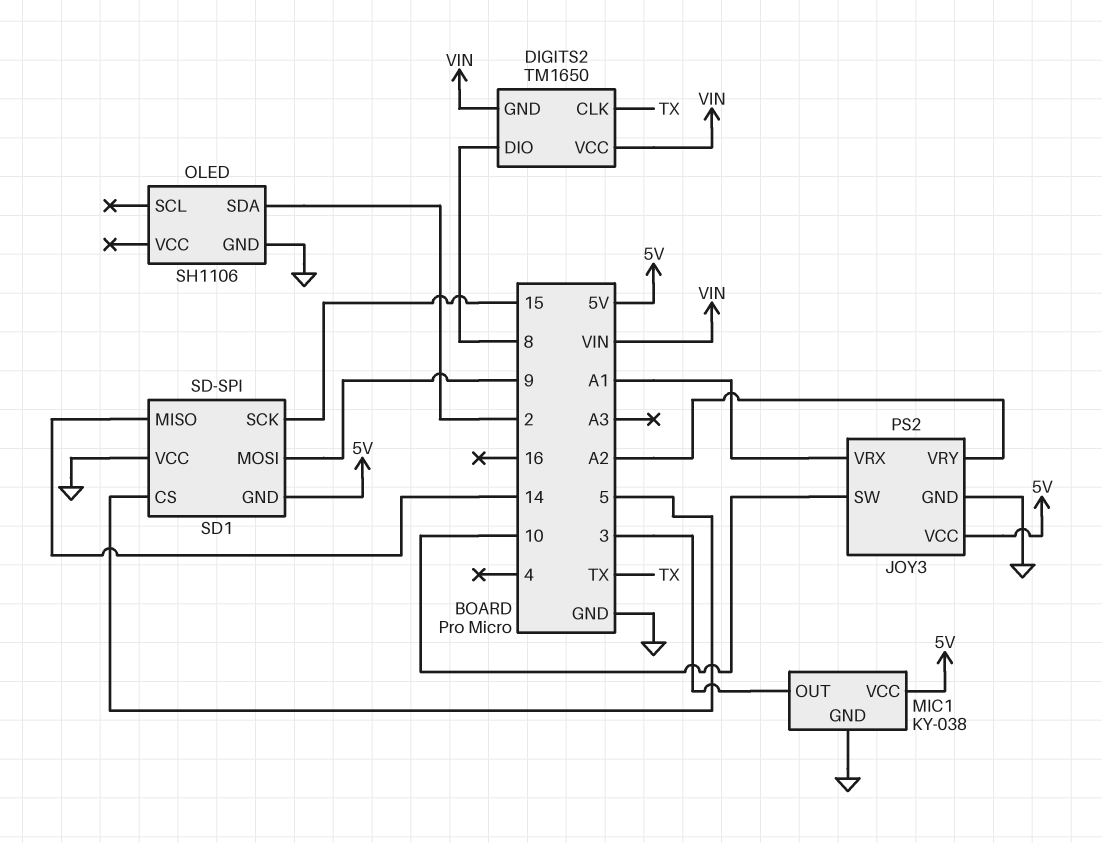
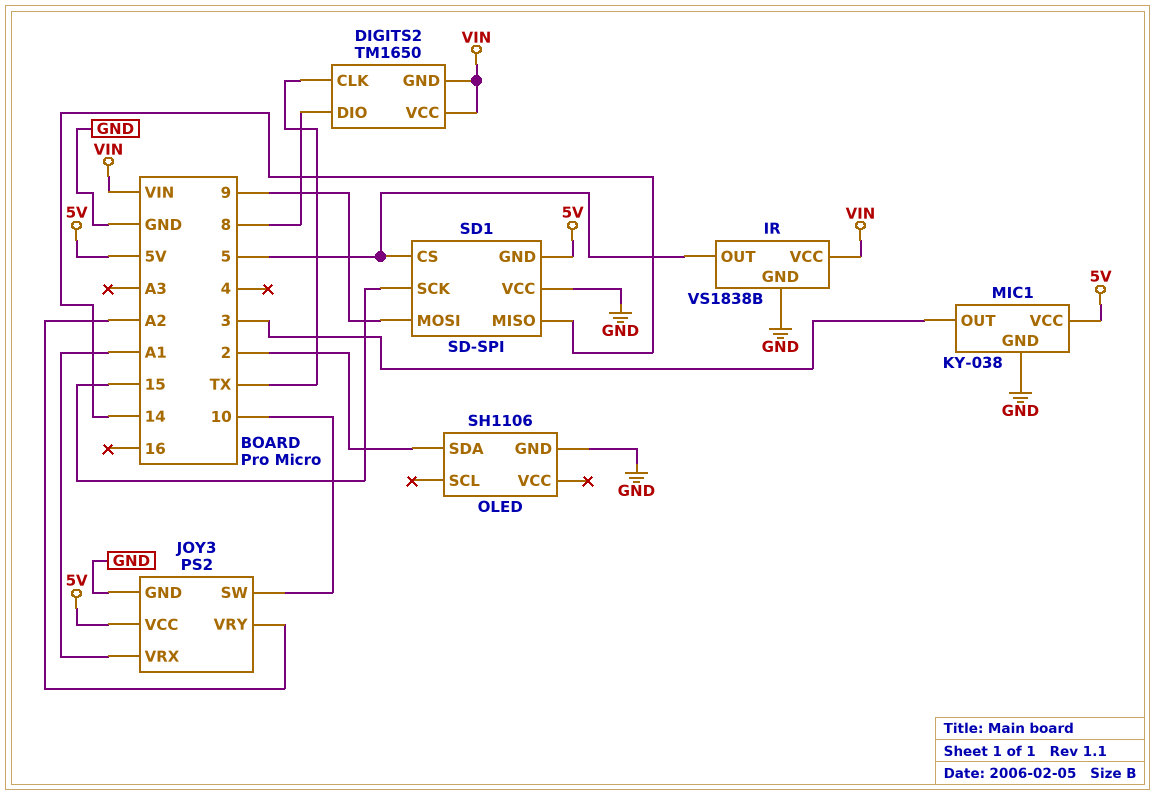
IR: none -> VS1838B
IR pin GND: none -> GND
IR pin OUT: none -> 5
IR pin VCC: none -> VIN

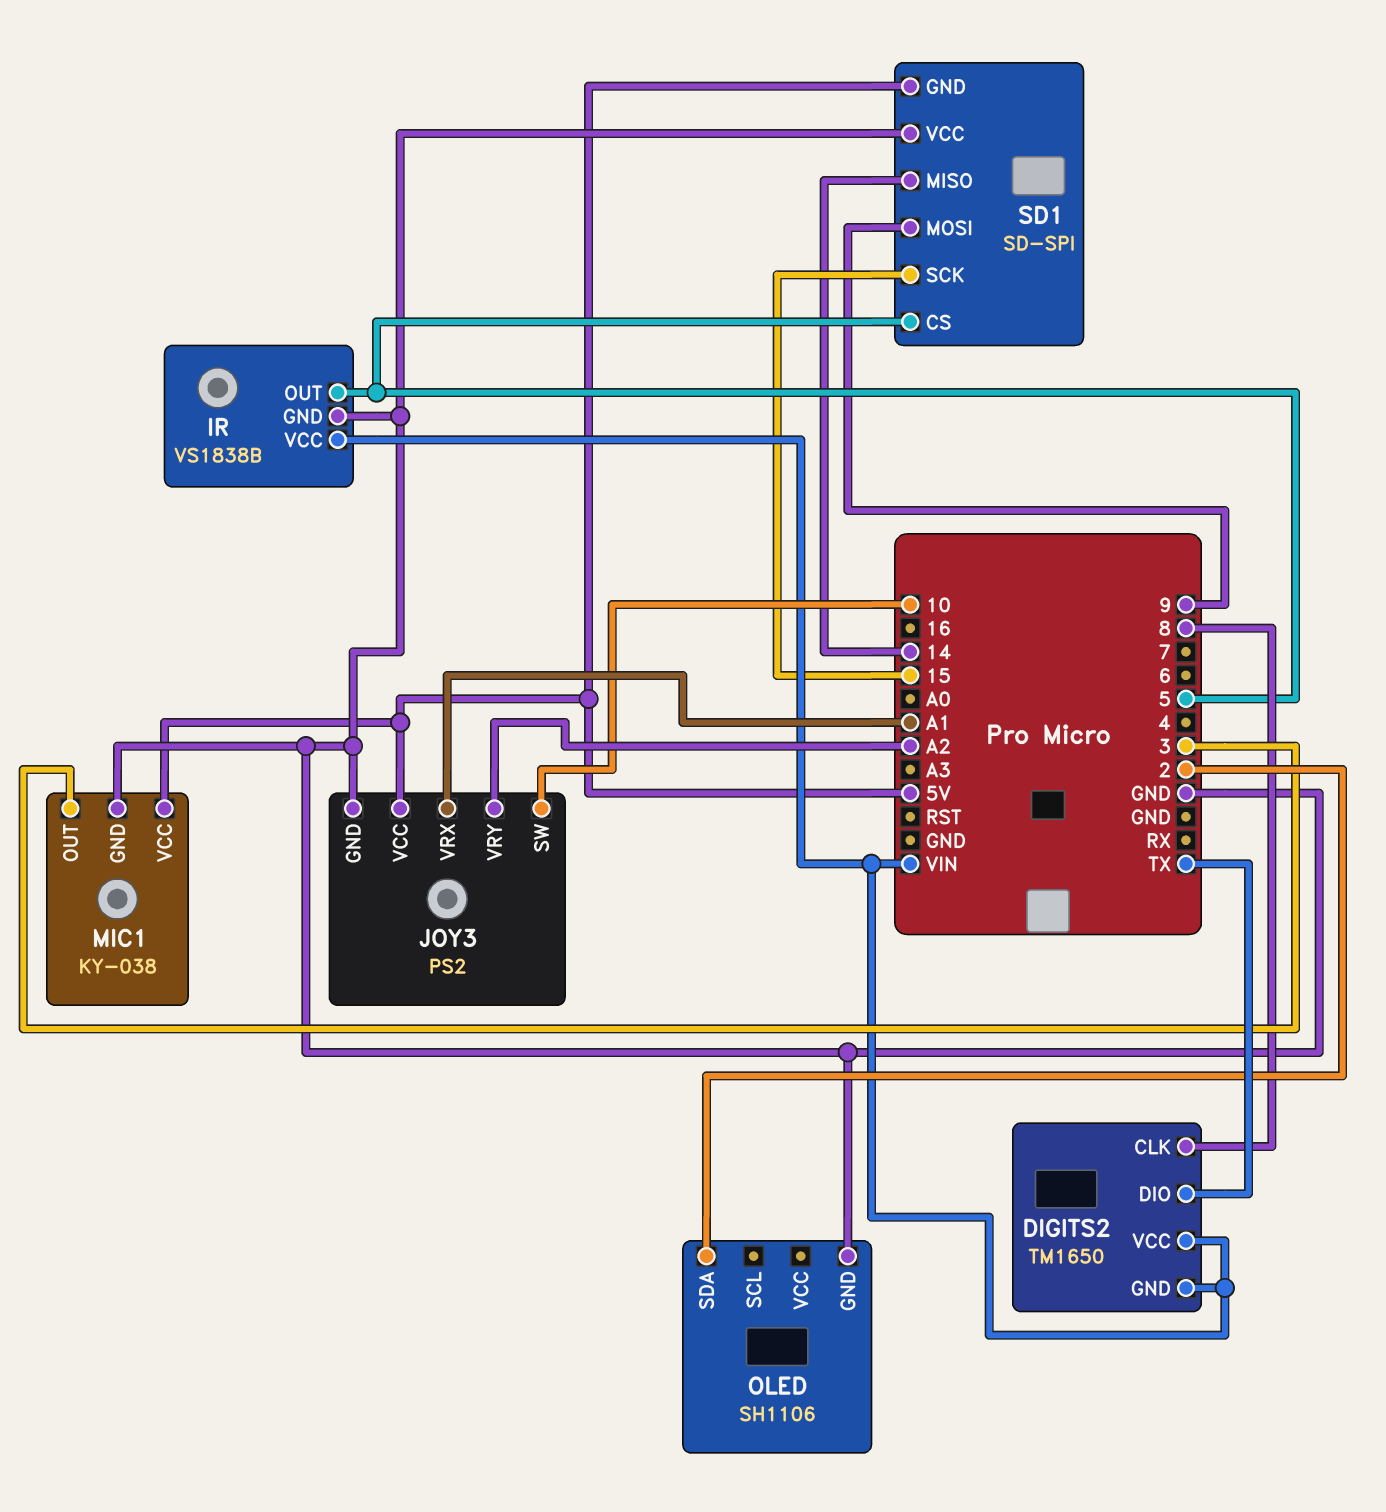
DIGITS2 pin CLK: TX -> 8
DIGITS2 pin DIO: 8 -> TX

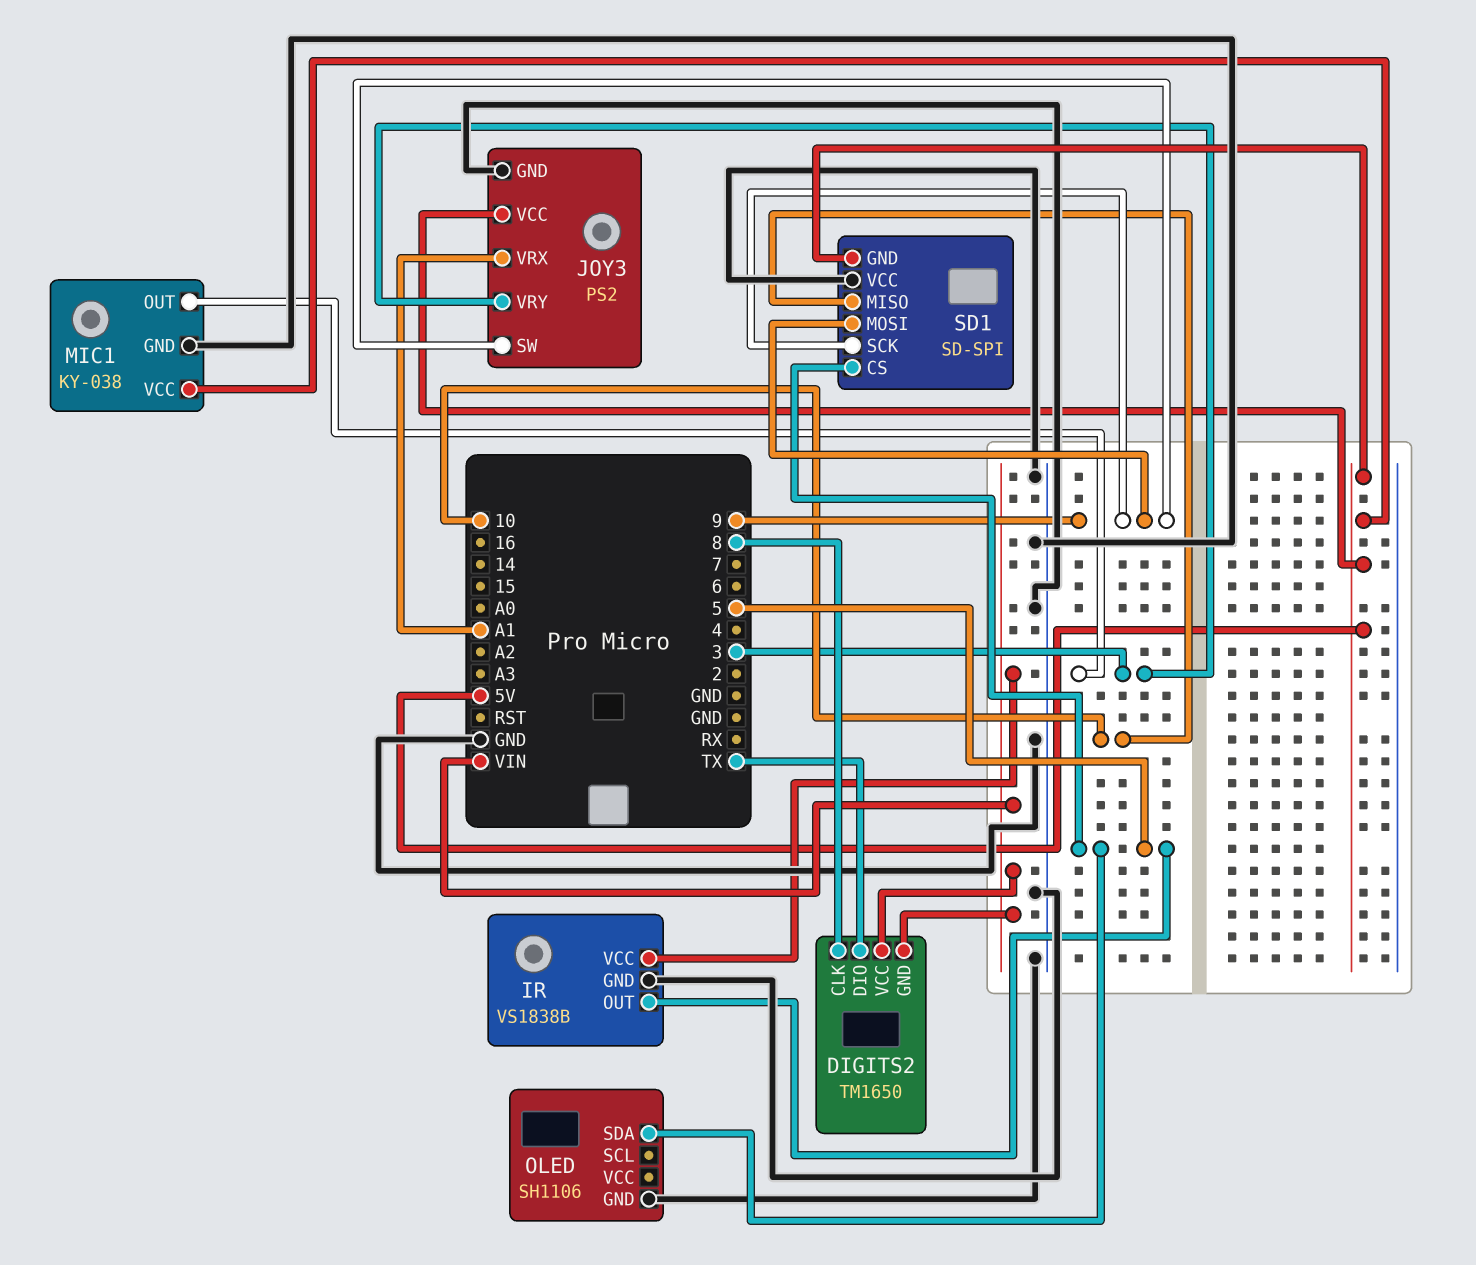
JOY3 pin SW: 10 -> 9
JOY3 pin VRY: A2 -> 3
OLED pin SDA: 2 -> 5
SD1 pin MISO: 14 -> 10
SD1 pin SCK: 15 -> 9

